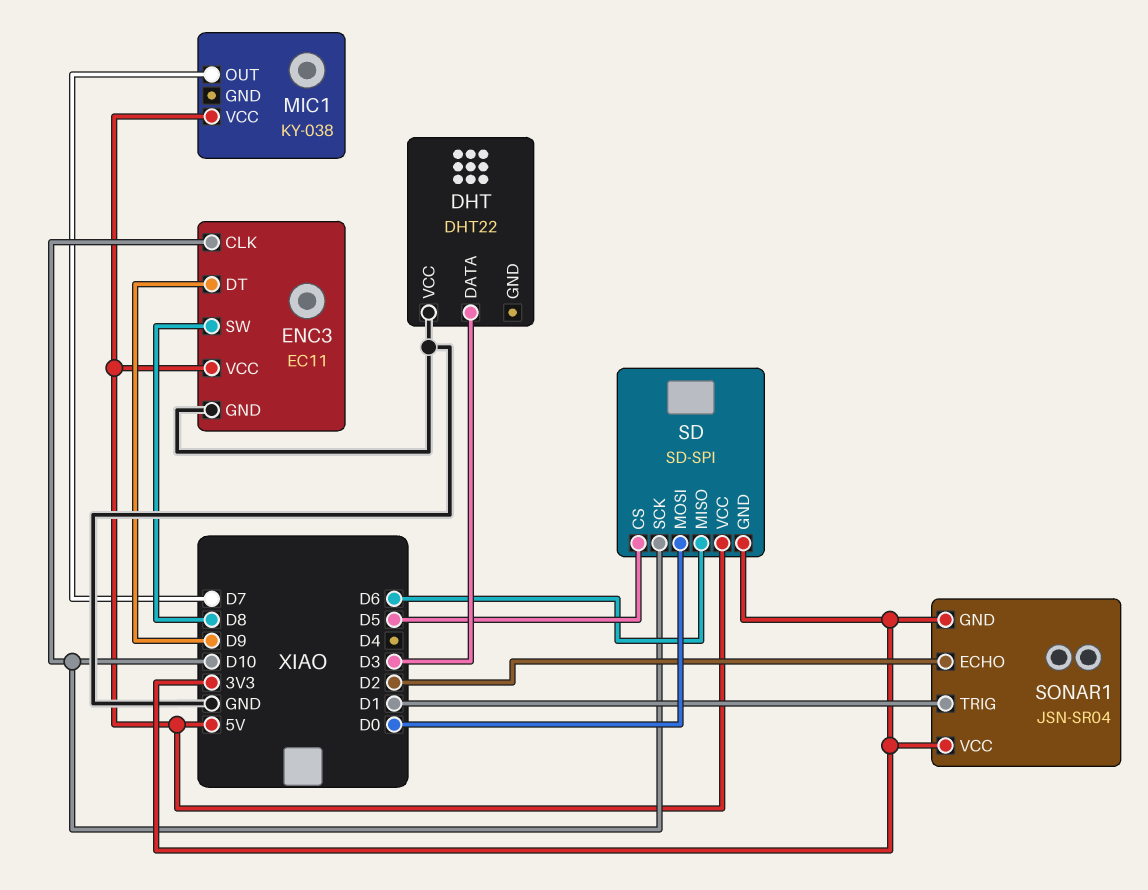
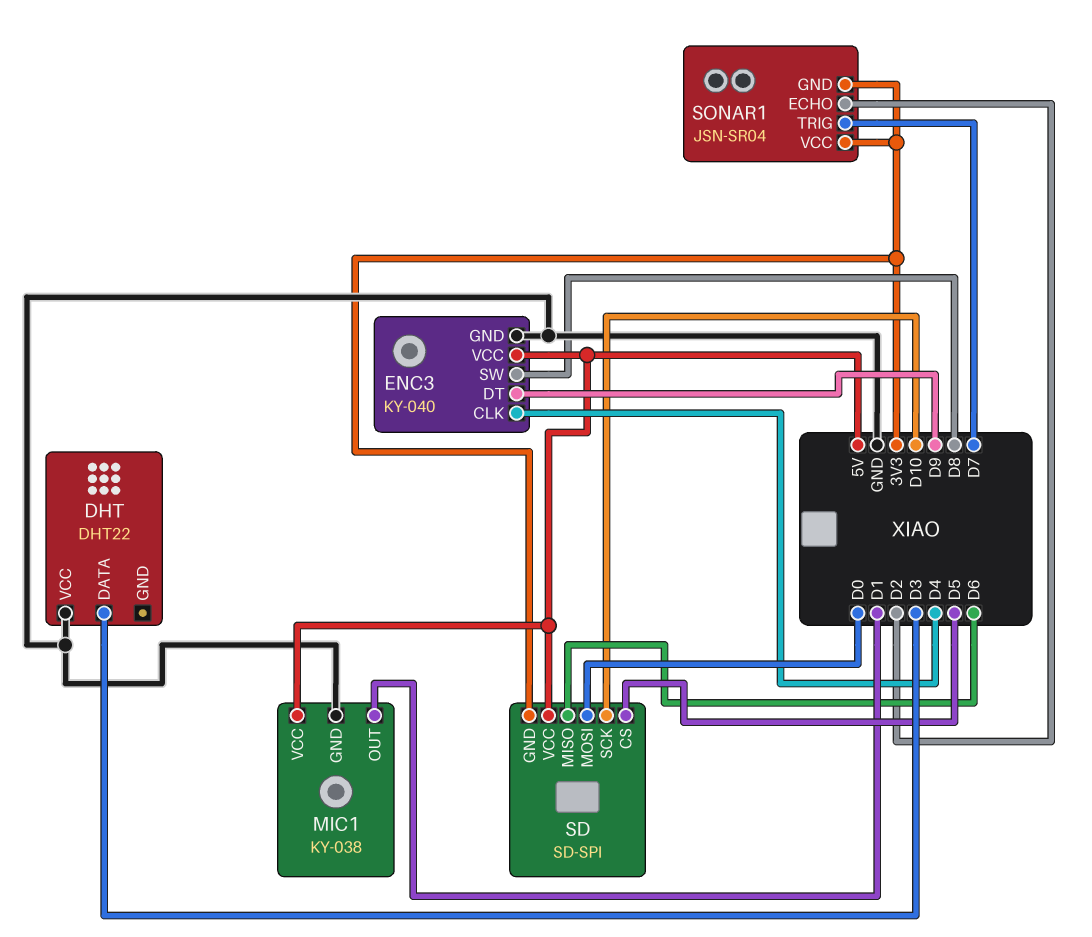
ENC3: EC11 -> KY-040
ENC3 pin CLK: D10 -> D4
MIC1 pin GND: none -> GND
MIC1 pin OUT: D7 -> D1
SONAR1 pin TRIG: D1 -> D7

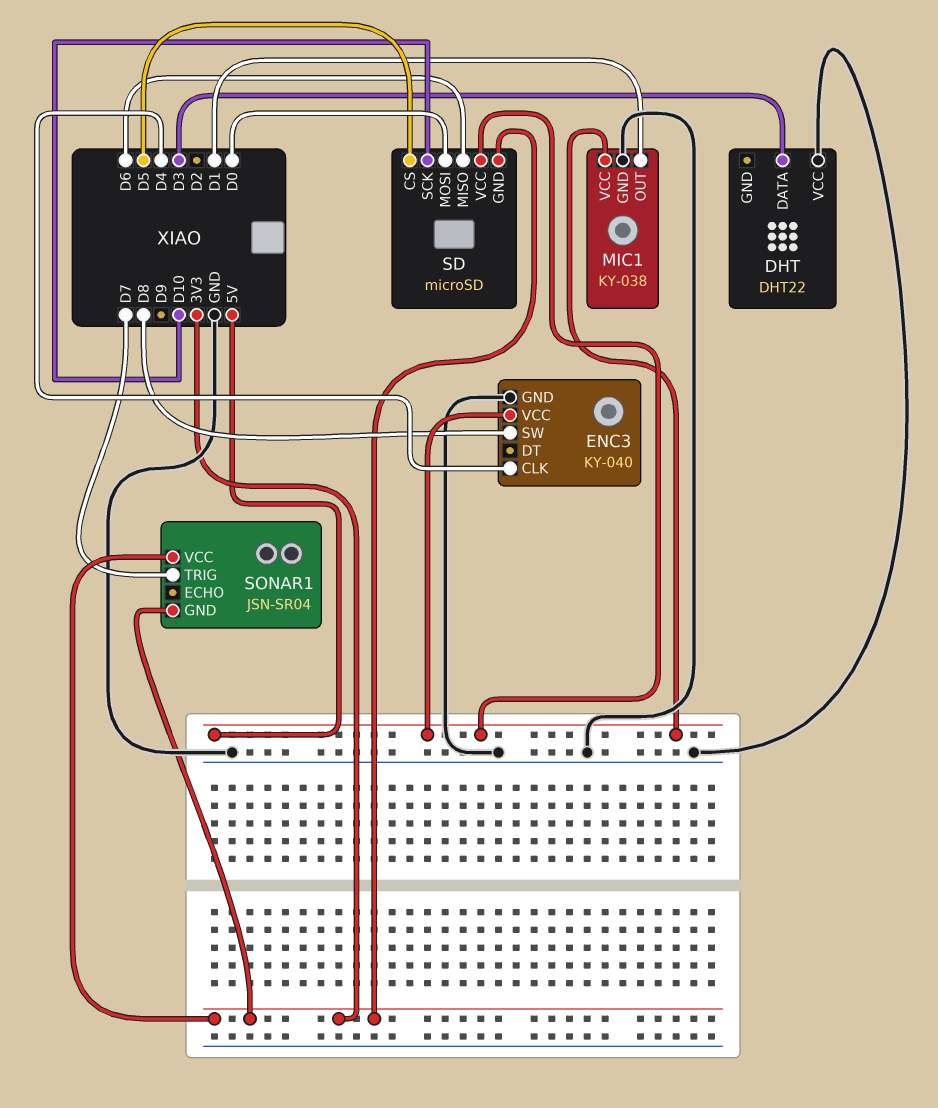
ENC3 pin DT: D9 -> none
SD: SD-SPI -> microSD
SONAR1 pin ECHO: D2 -> none

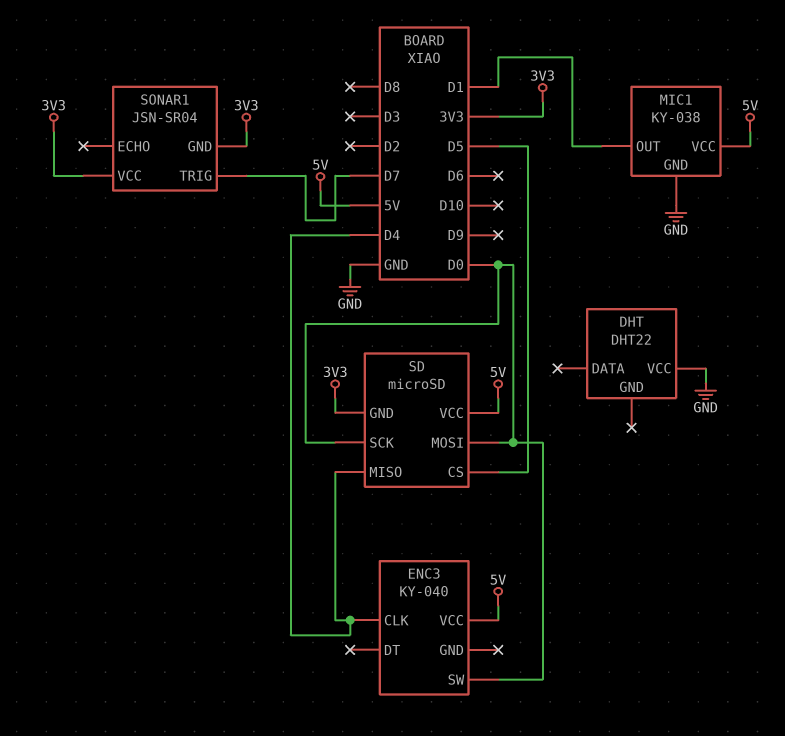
DHT pin DATA: D3 -> none
ENC3 pin GND: GND -> none
ENC3 pin SW: D8 -> D0
SD pin MISO: D6 -> D4
SD pin SCK: D10 -> D0

